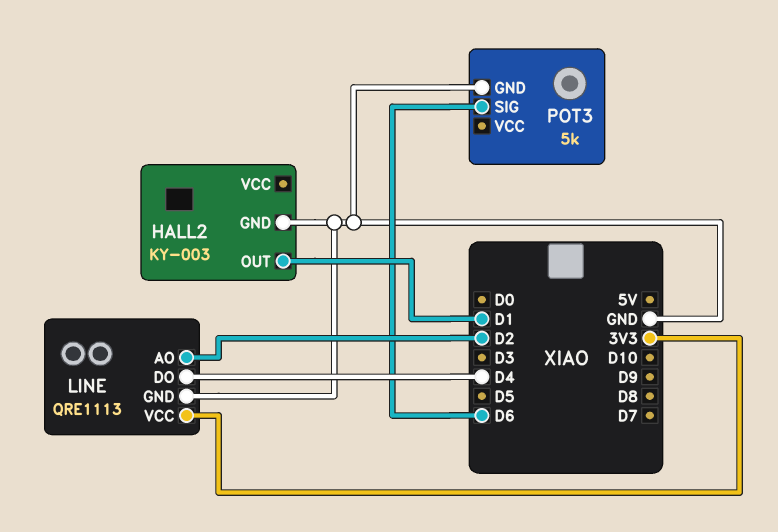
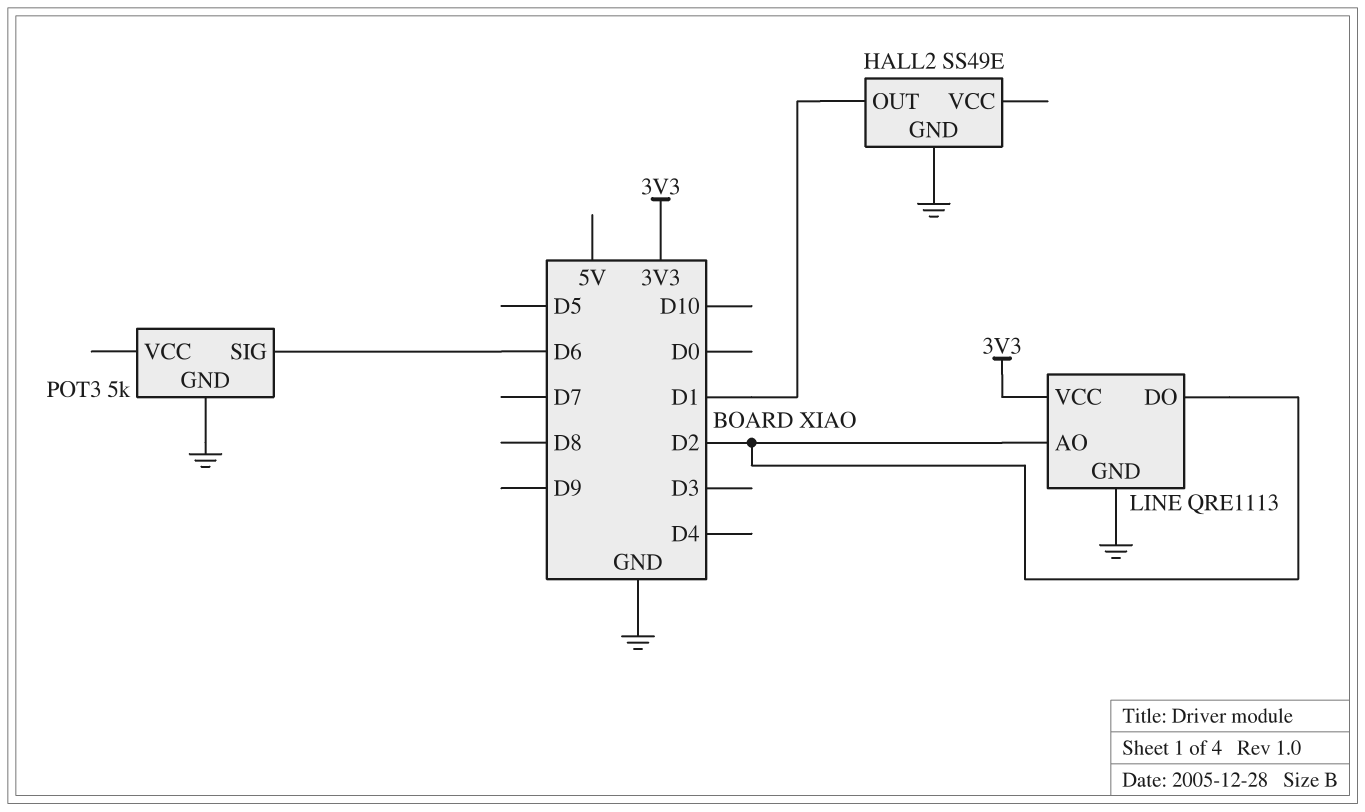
HALL2: KY-003 -> SS49E
LINE pin DO: D4 -> D2

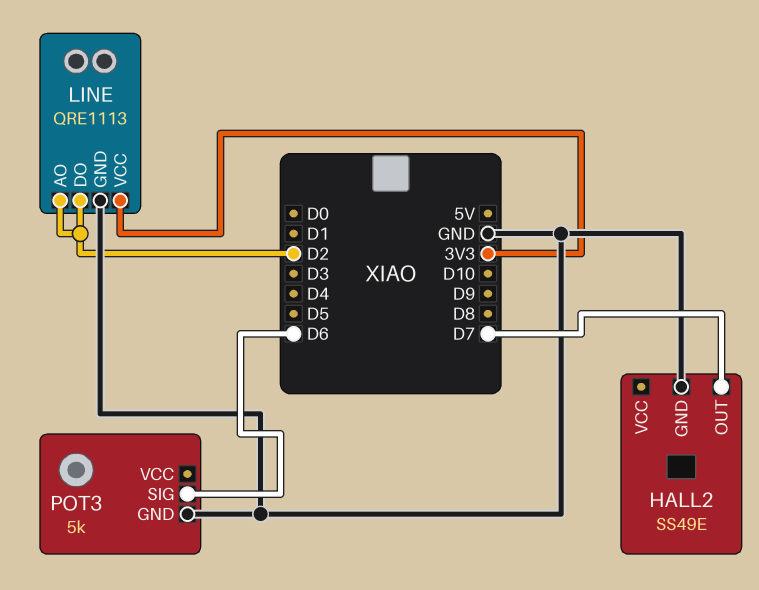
HALL2 pin OUT: D1 -> D7

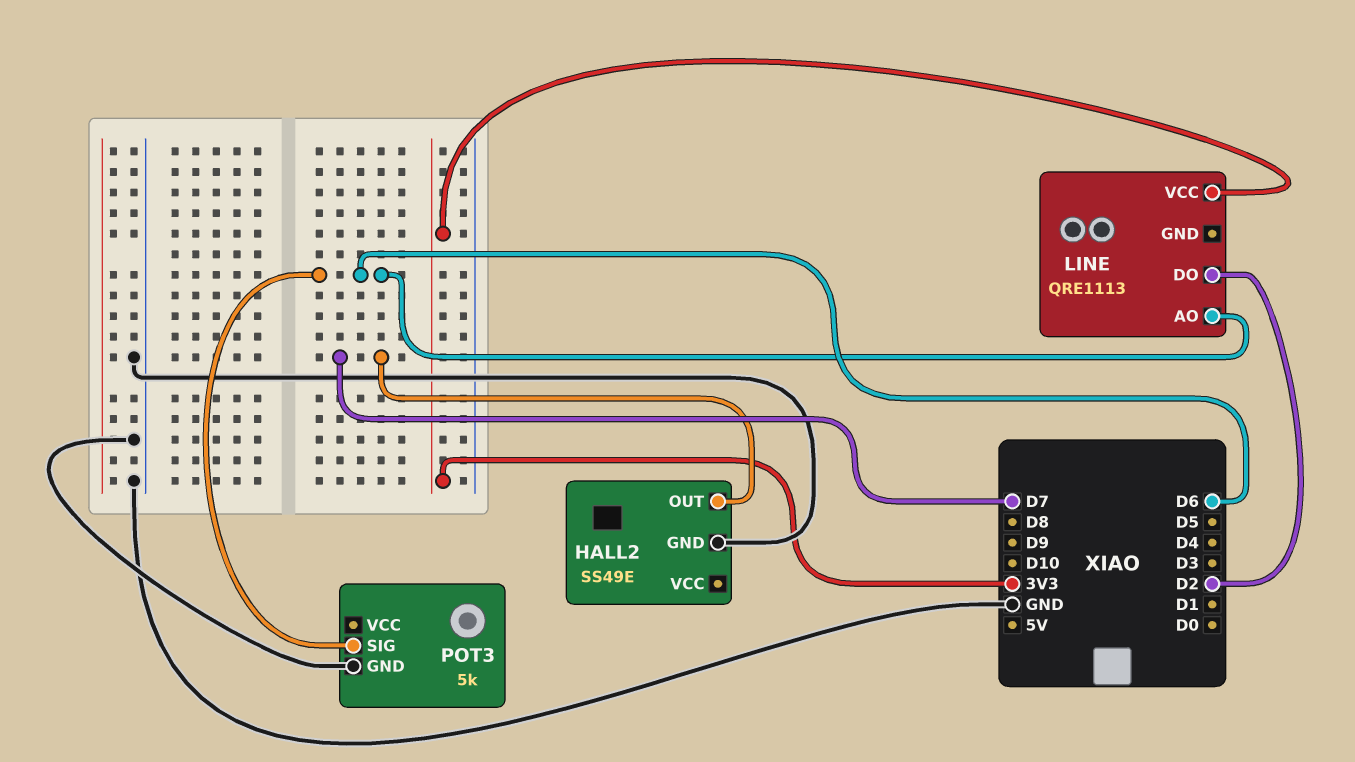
LINE pin AO: D2 -> D6
LINE pin GND: GND -> none

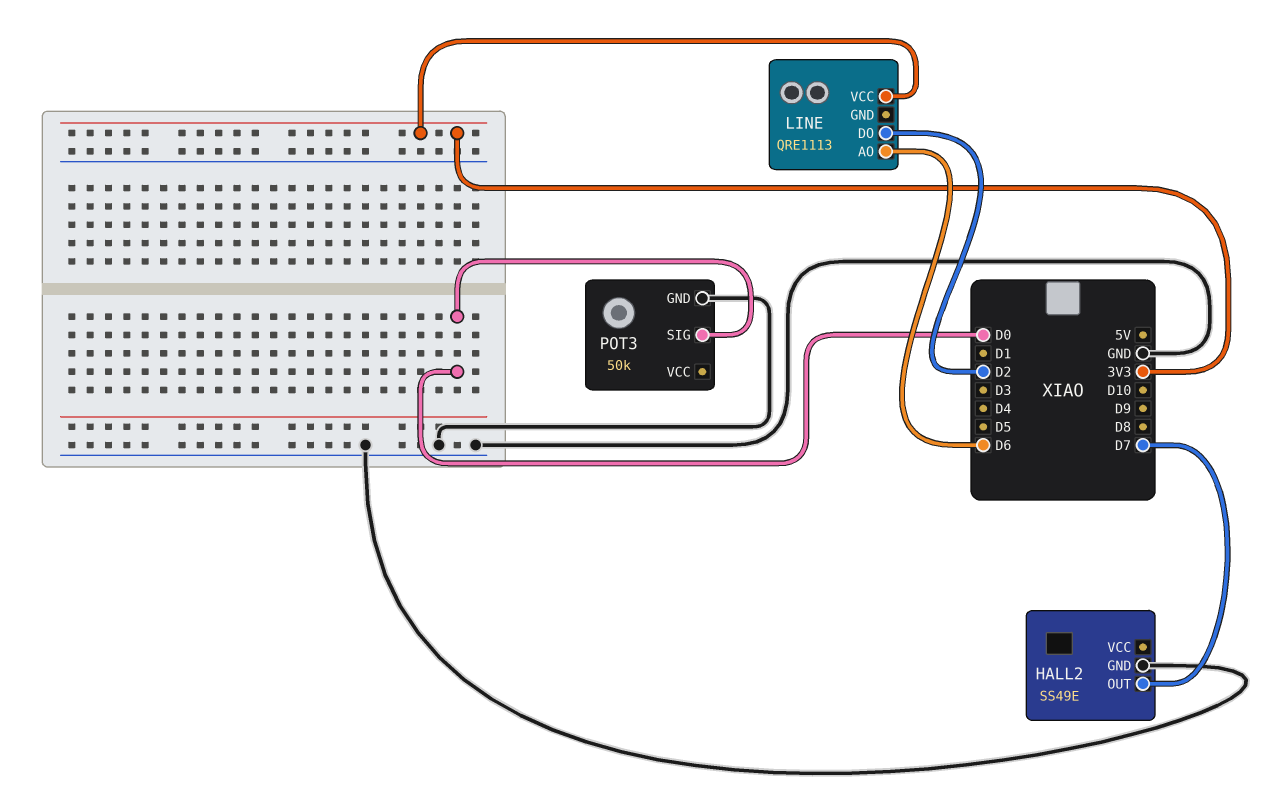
POT3: 5k -> 50k
POT3 pin SIG: D6 -> D0

